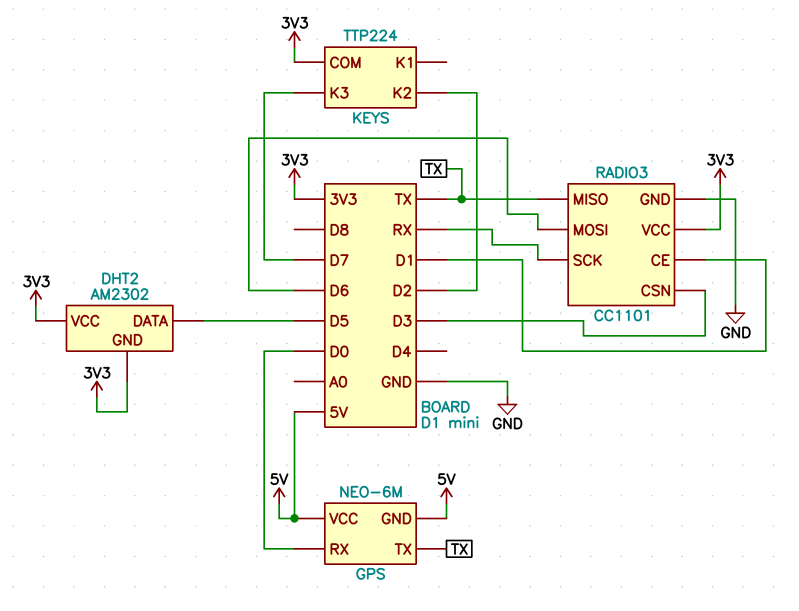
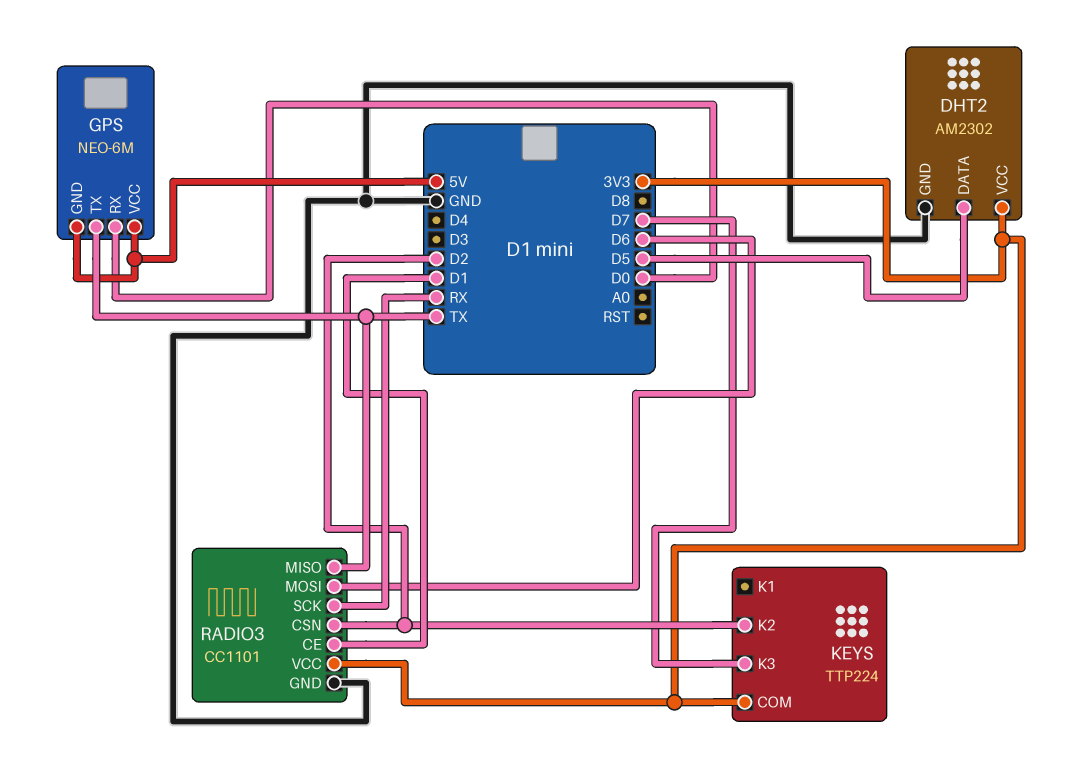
DHT2 pin GND: 3V3 -> GND
RADIO3 pin CSN: D3 -> D2

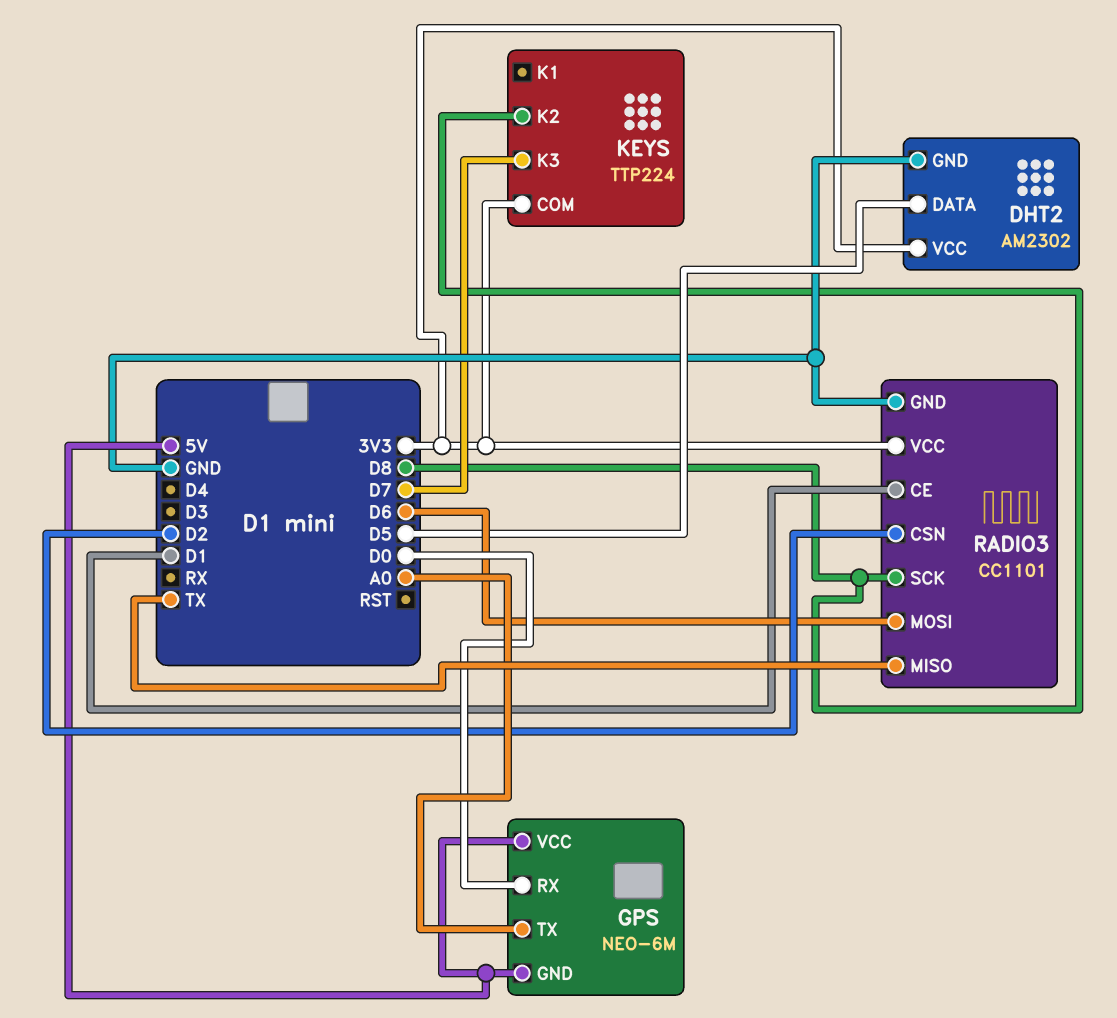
GPS pin TX: TX -> A0
KEYS pin K2: D2 -> D8
RADIO3 pin SCK: RX -> D8

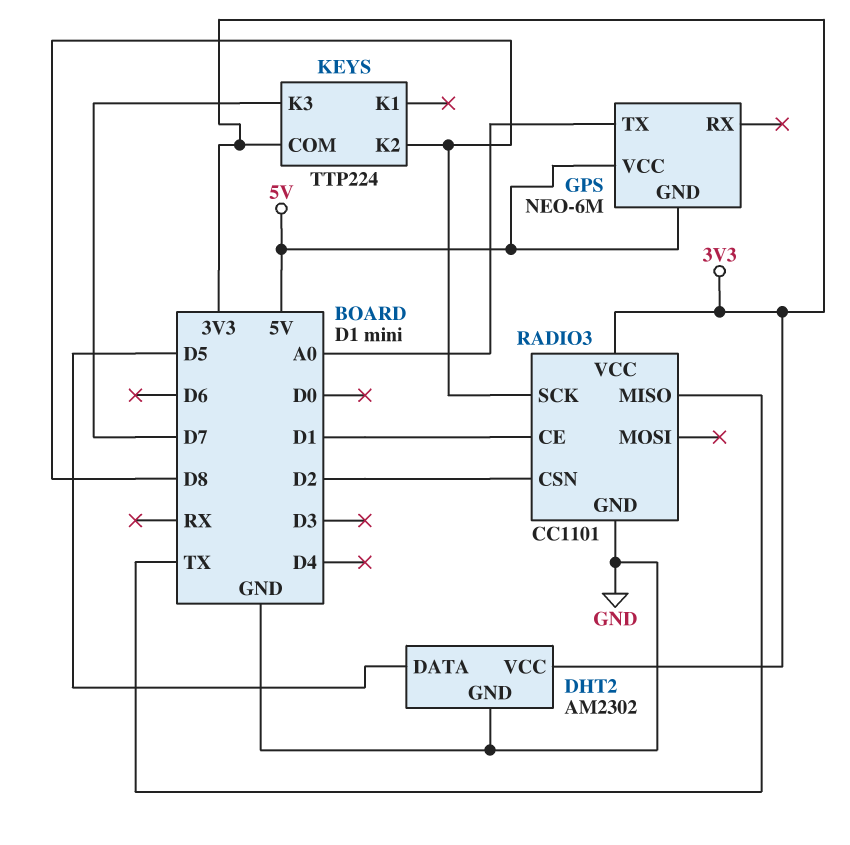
GPS pin RX: D0 -> none
RADIO3 pin MOSI: D6 -> none

